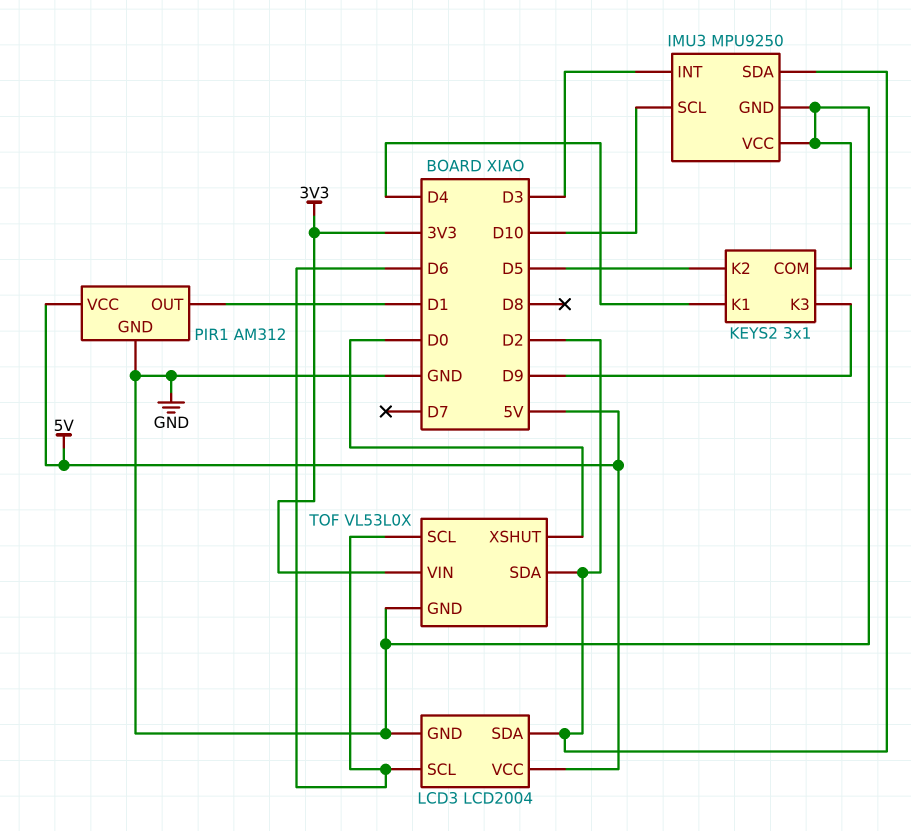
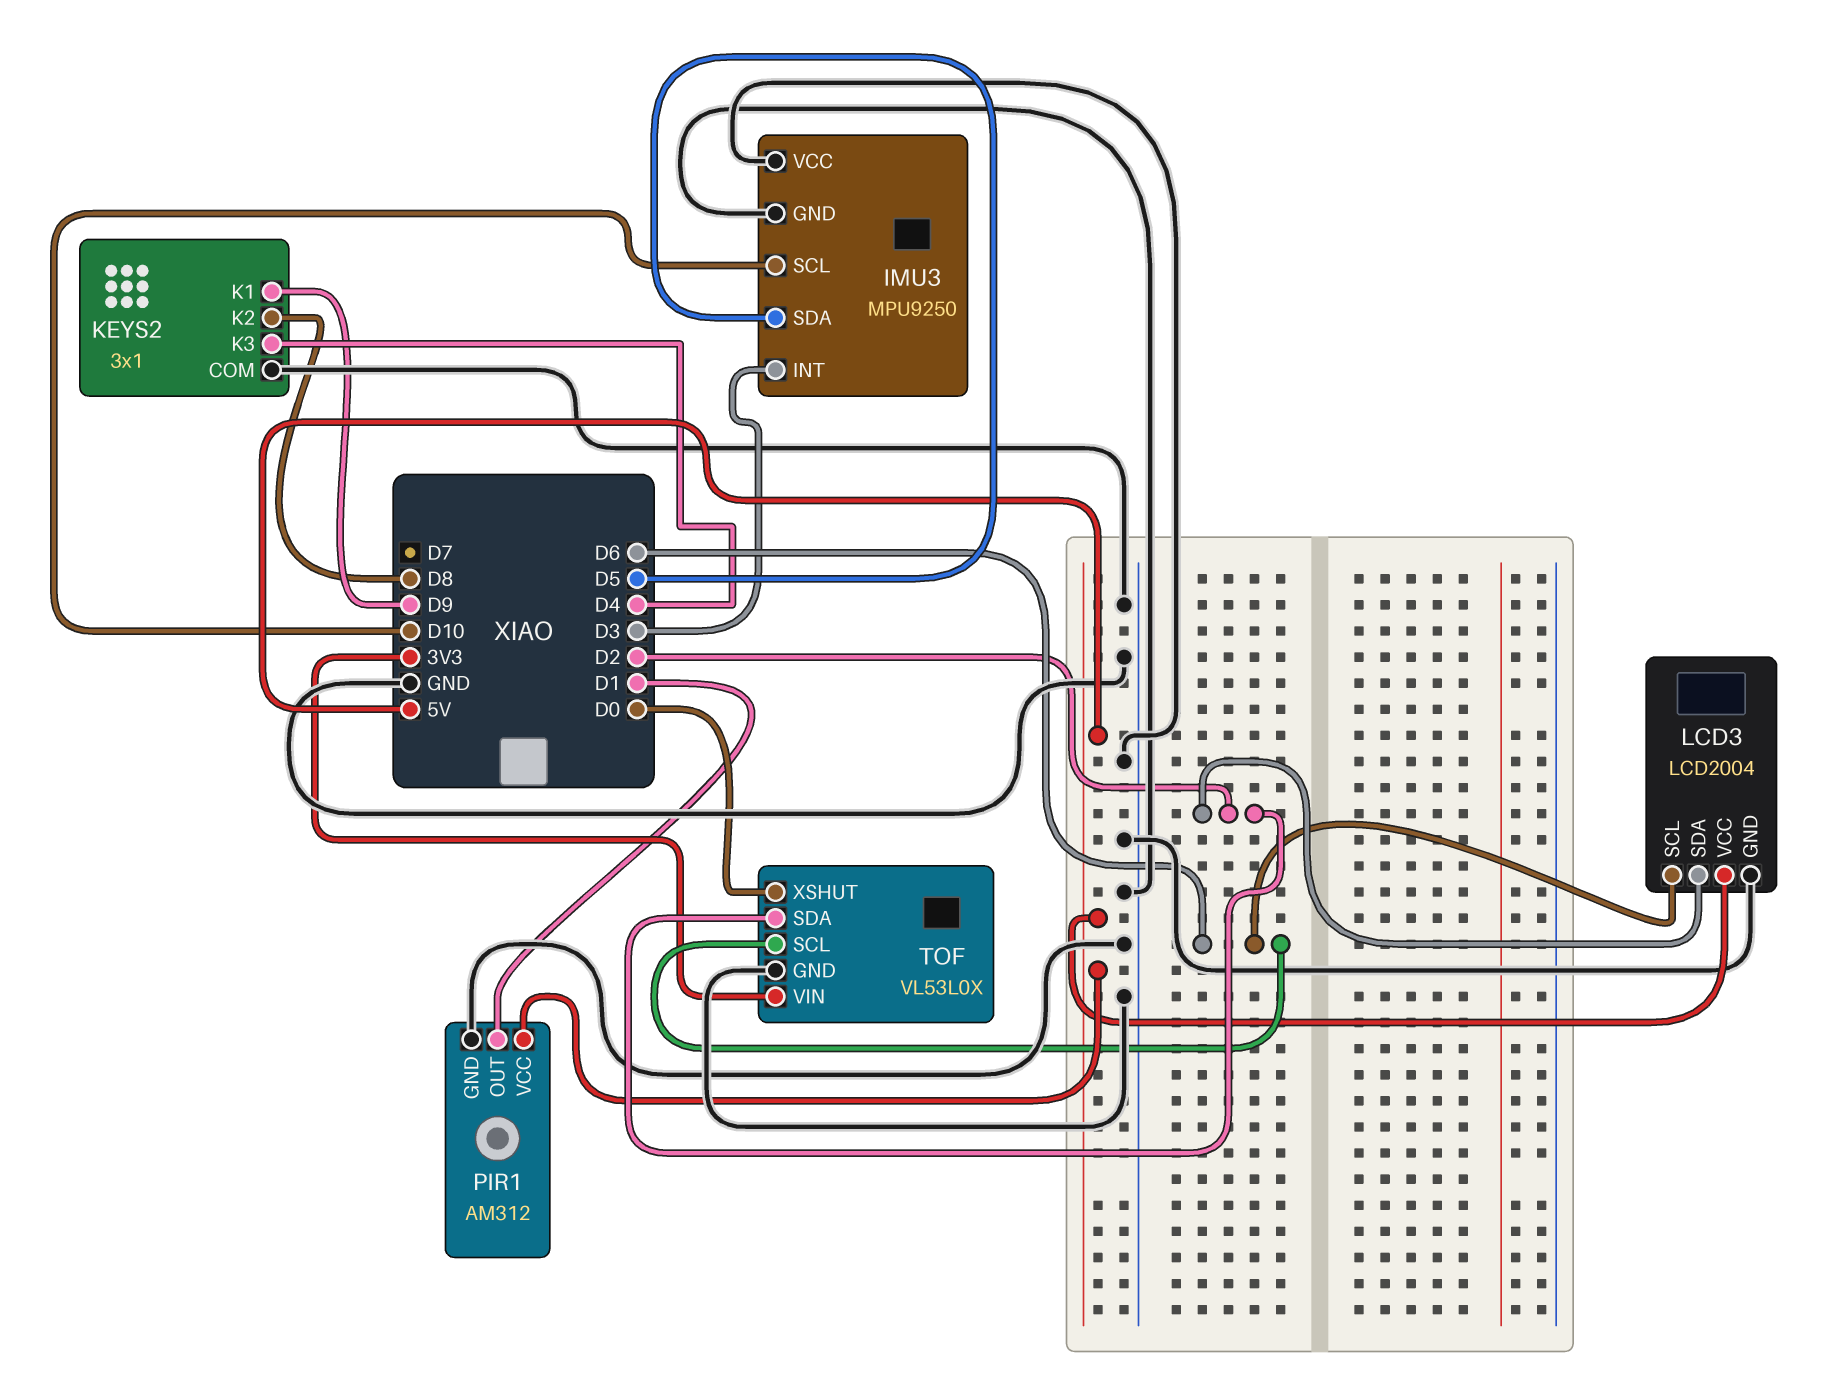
IMU3 pin SDA: D2 -> D5
KEYS2 pin K1: D4 -> D9
KEYS2 pin K2: D5 -> D8
KEYS2 pin K3: D9 -> D4

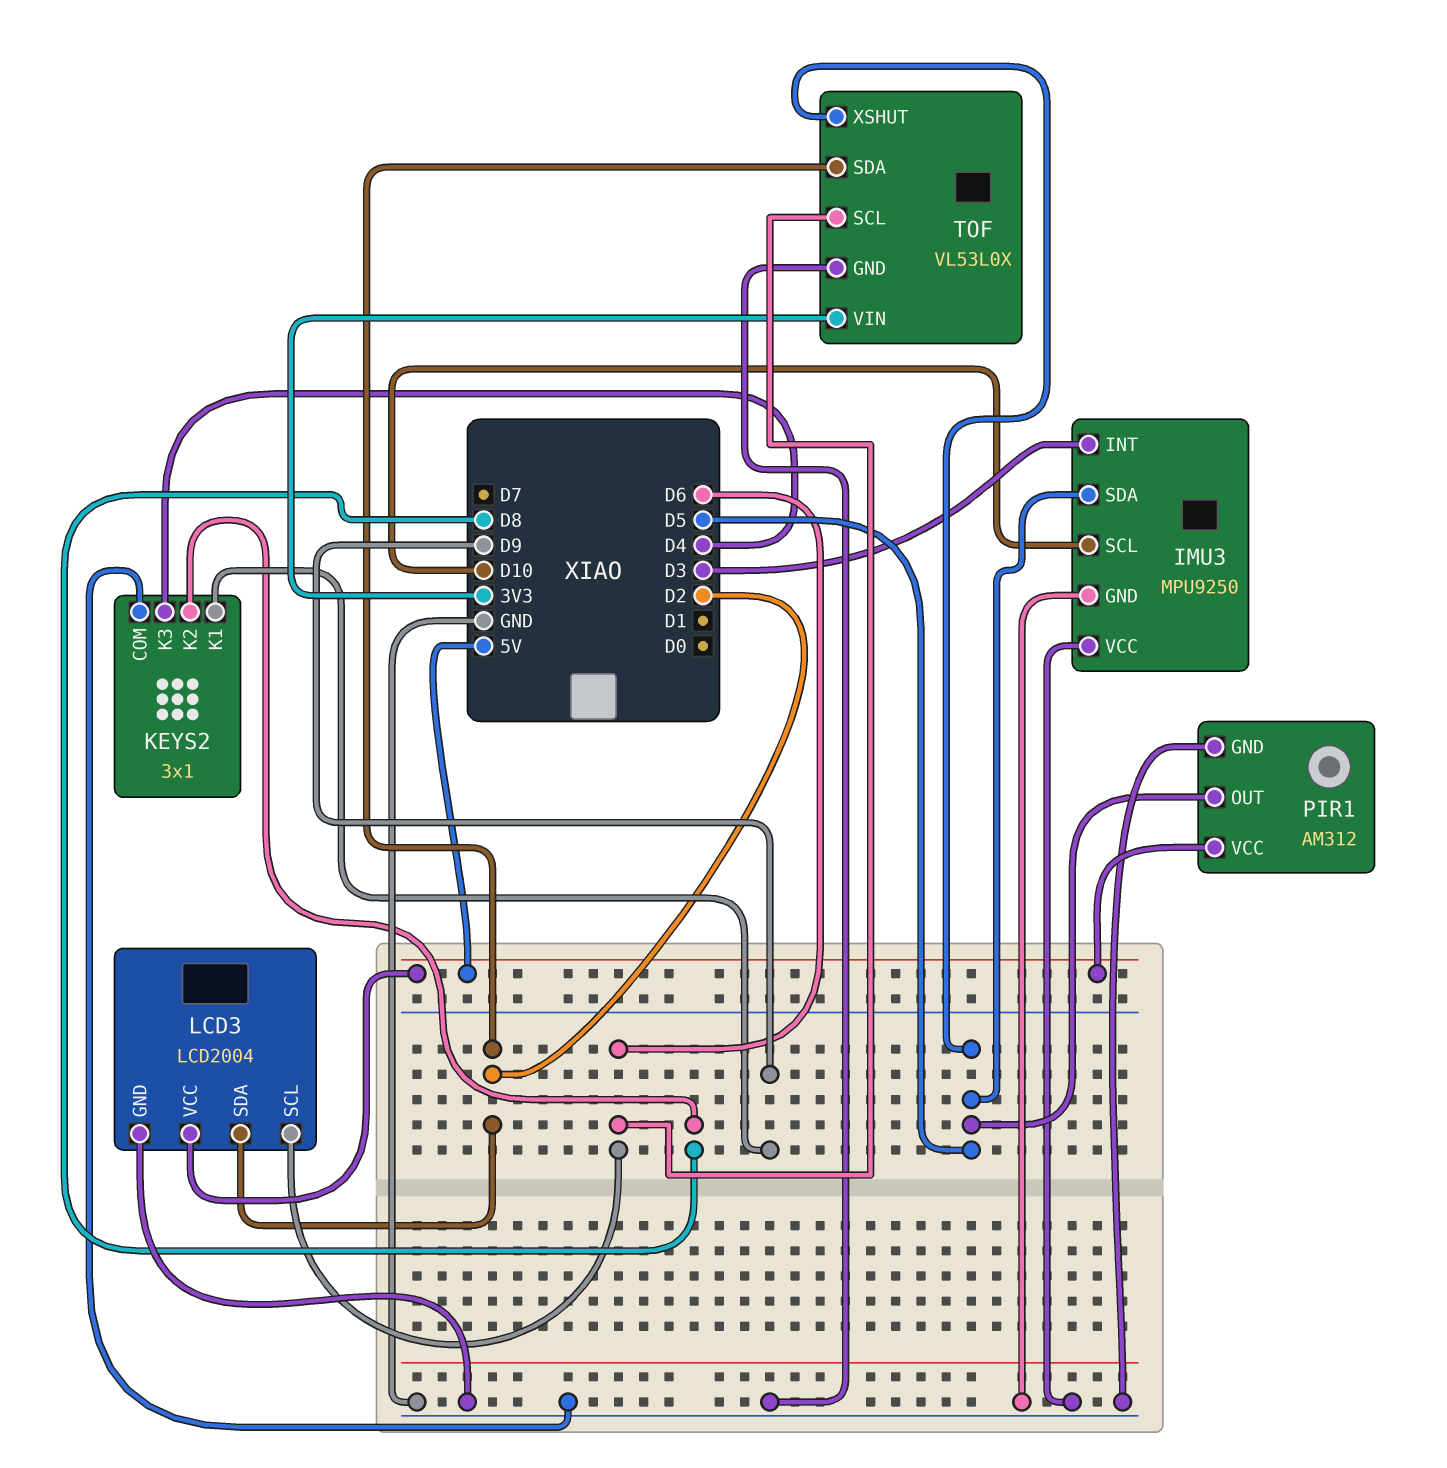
PIR1 pin OUT: D1 -> D5
TOF pin XSHUT: D0 -> D5

